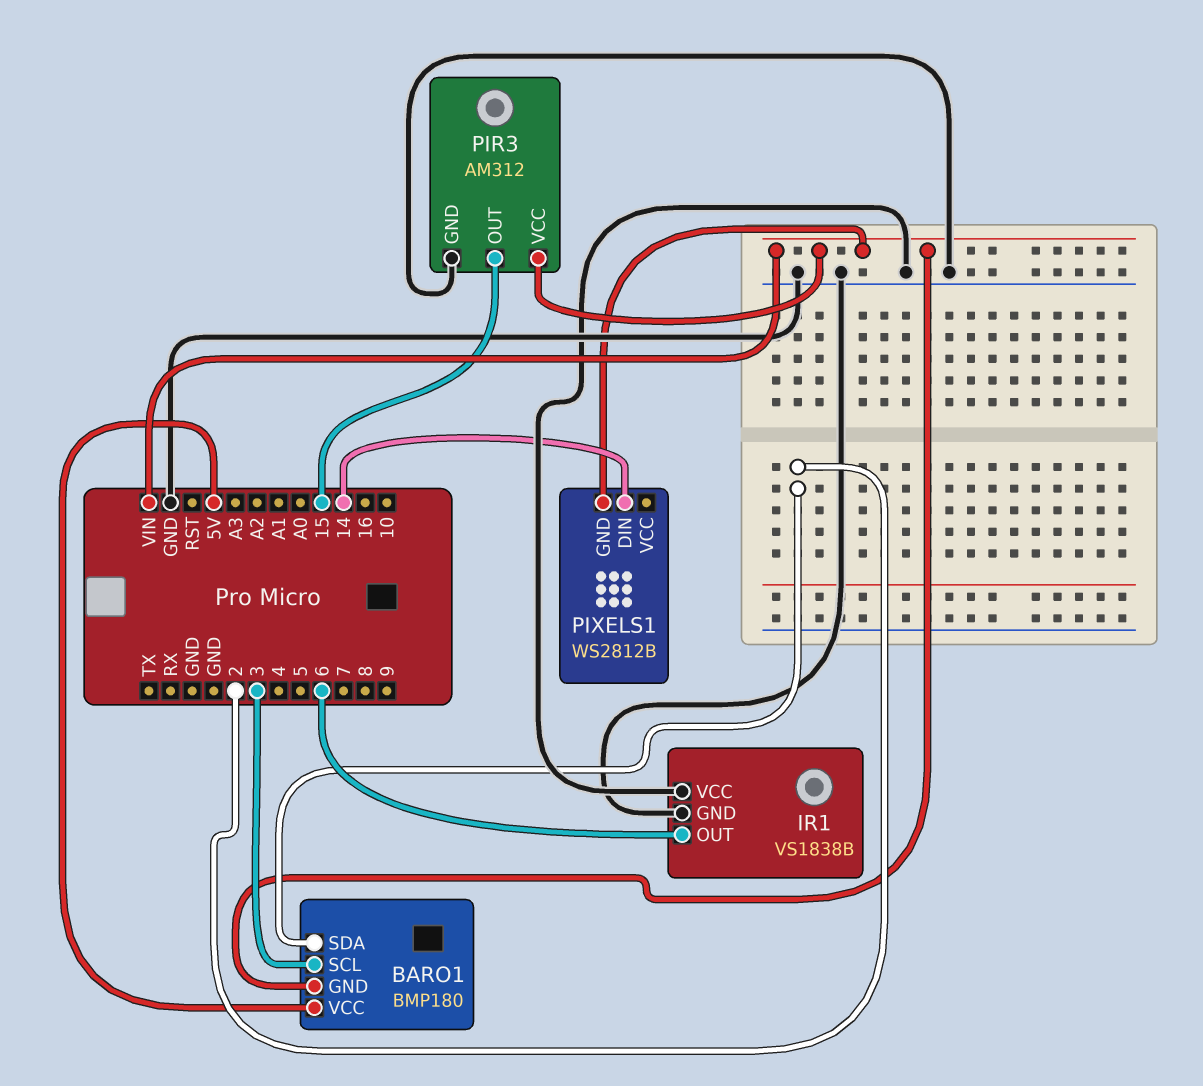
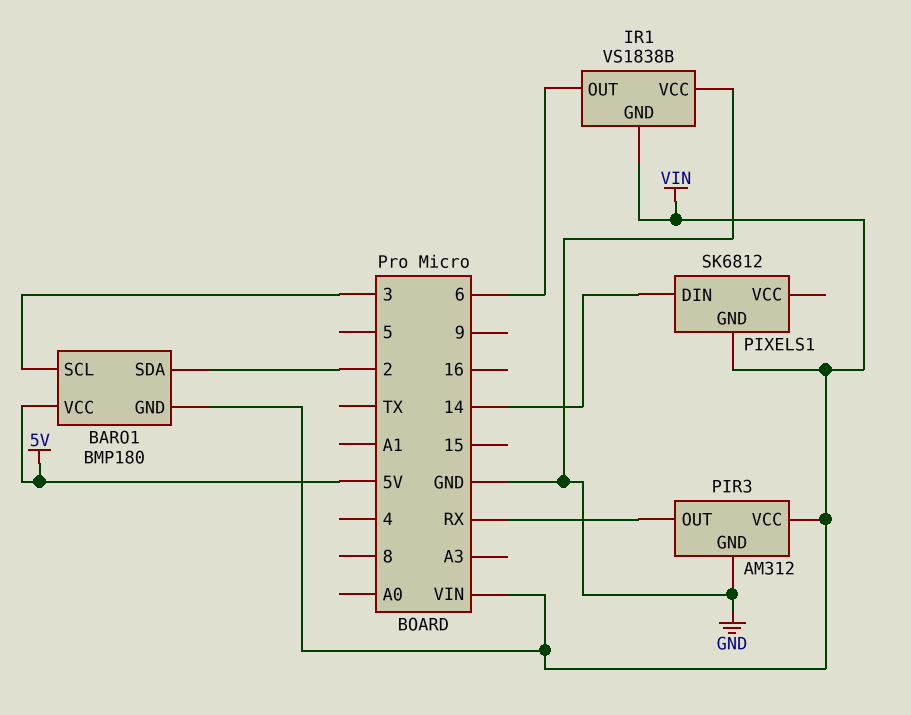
IR1 pin GND: GND -> VIN
PIR3 pin OUT: 15 -> RX
PIXELS1: WS2812B -> SK6812

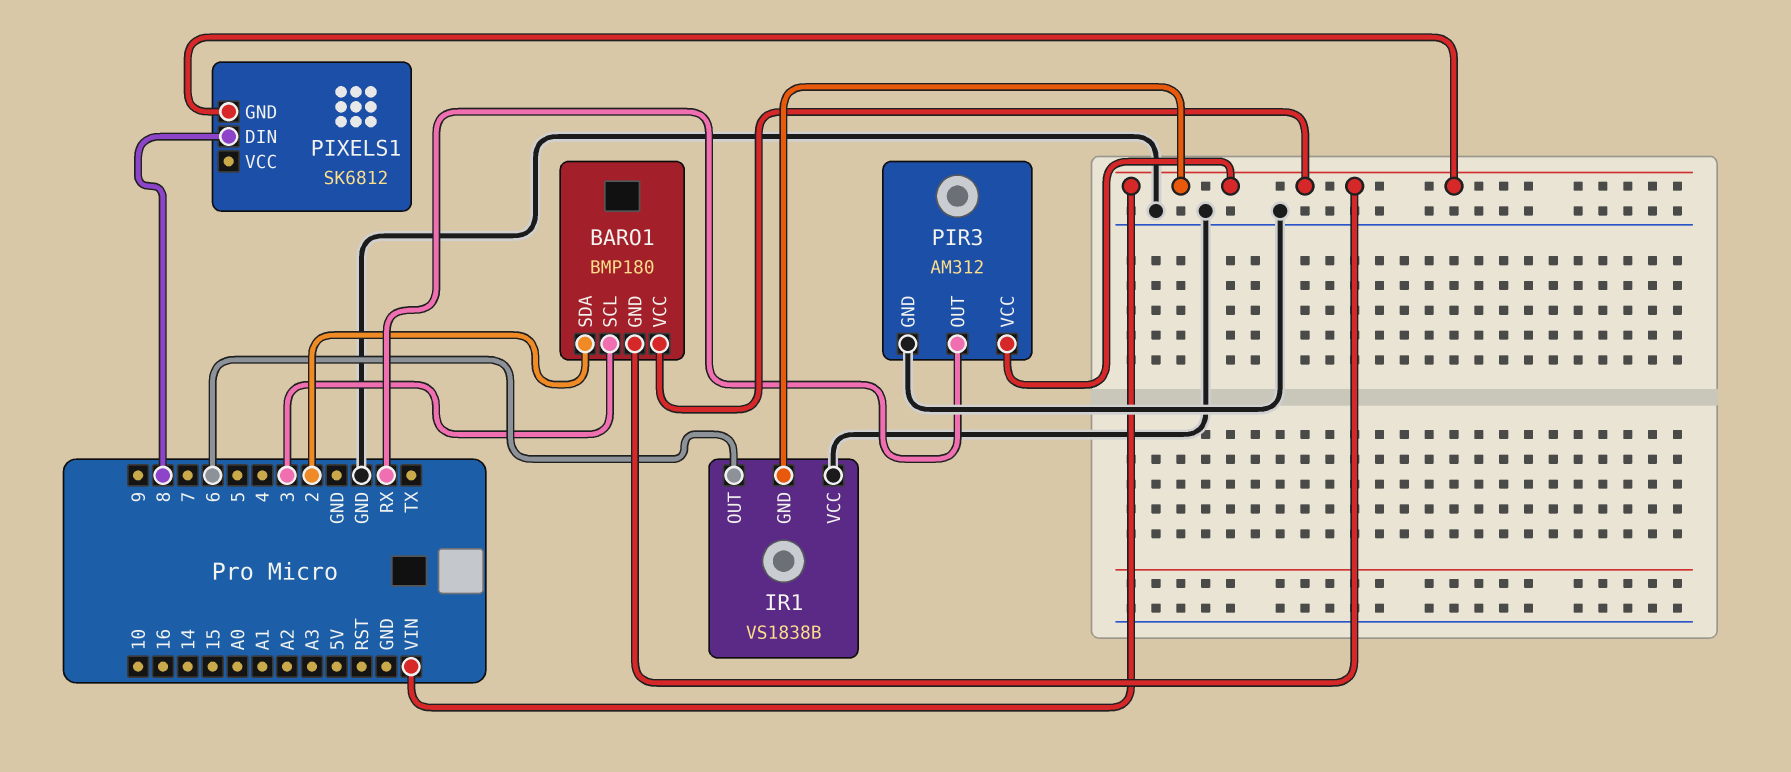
BARO1 pin VCC: 5V -> VIN
PIXELS1 pin DIN: 14 -> 8

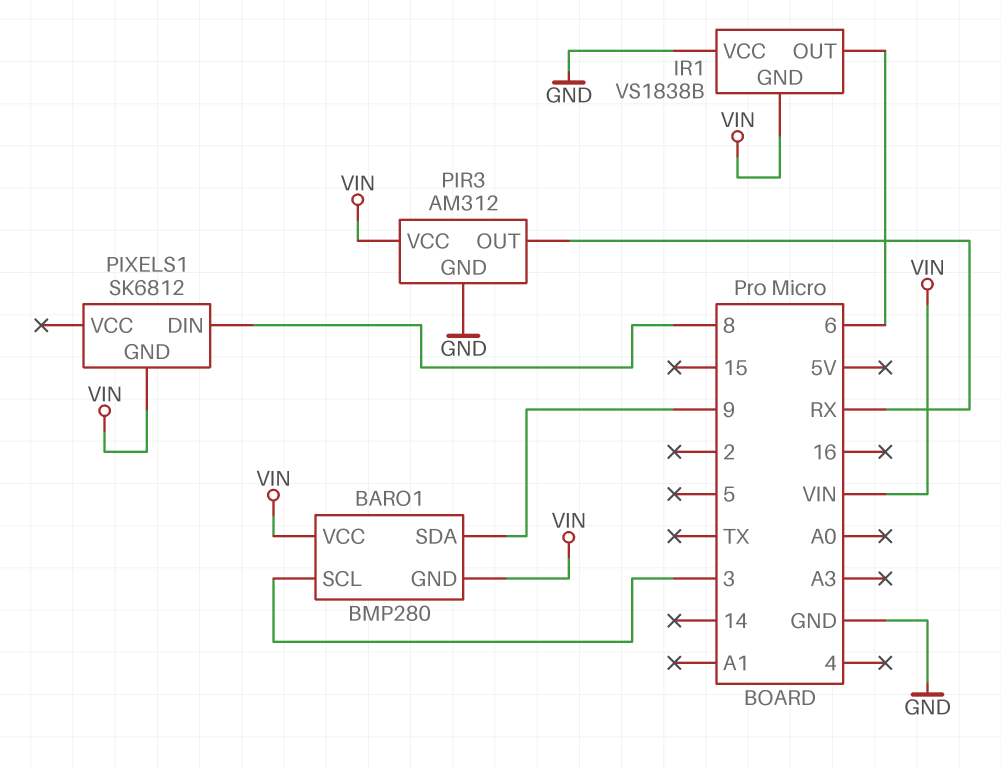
BARO1: BMP180 -> BMP280
BARO1 pin SDA: 2 -> 9

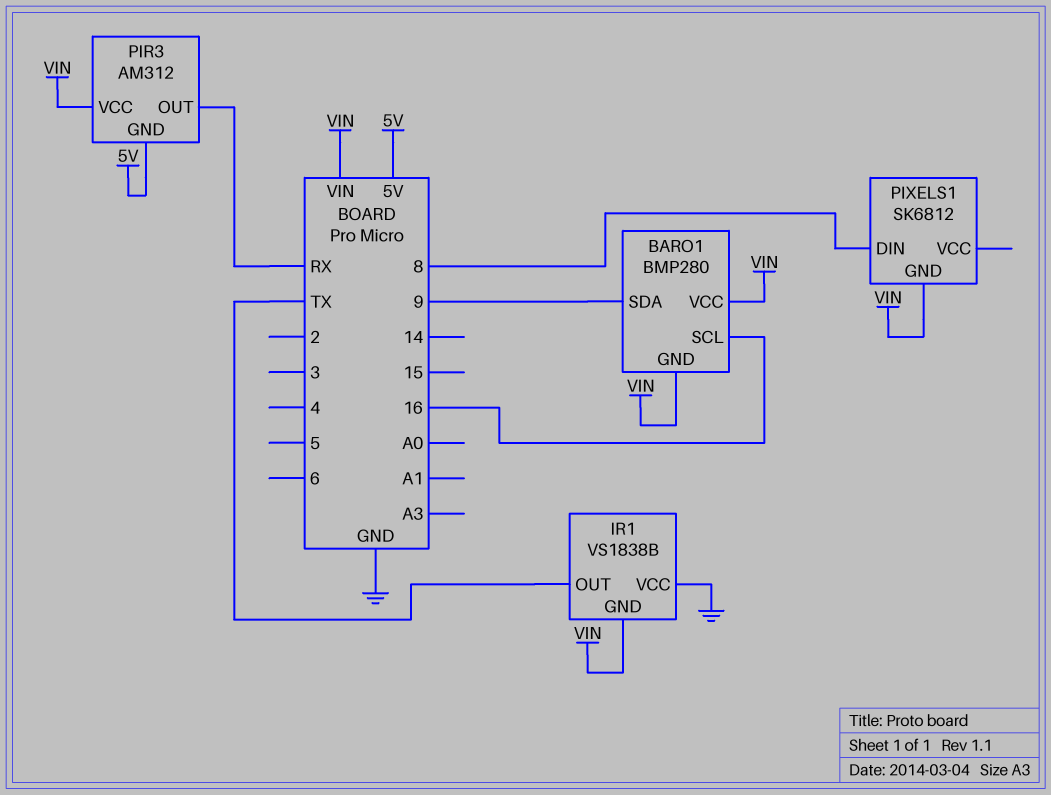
BARO1 pin SCL: 3 -> 16
IR1 pin OUT: 6 -> TX
PIR3 pin GND: GND -> 5V

